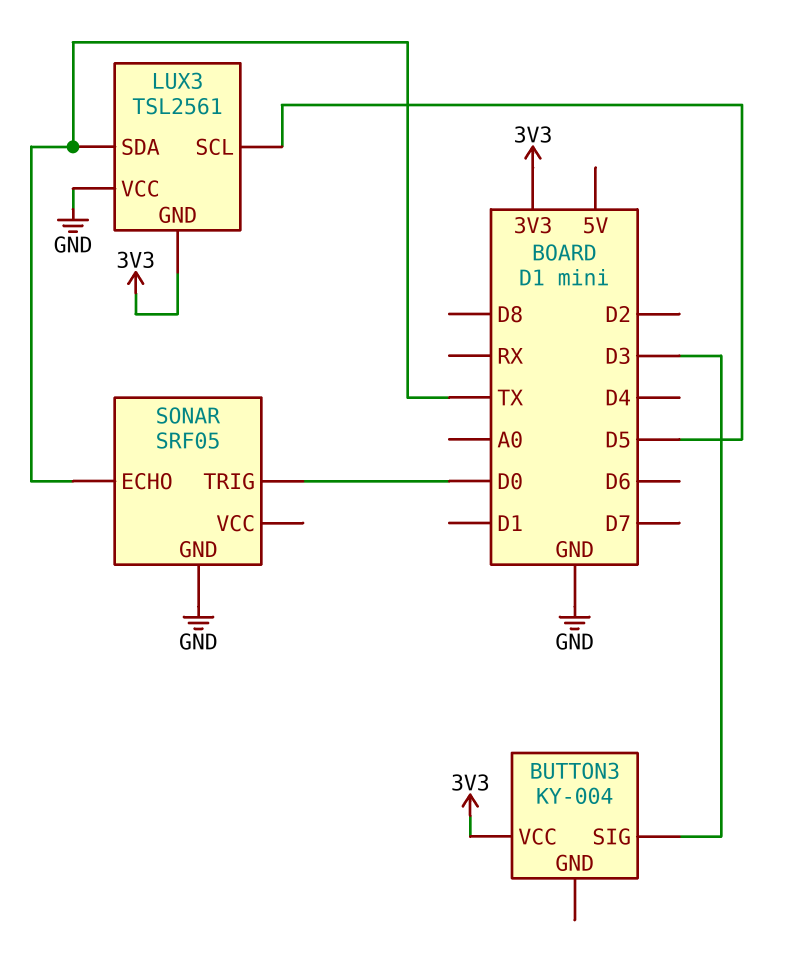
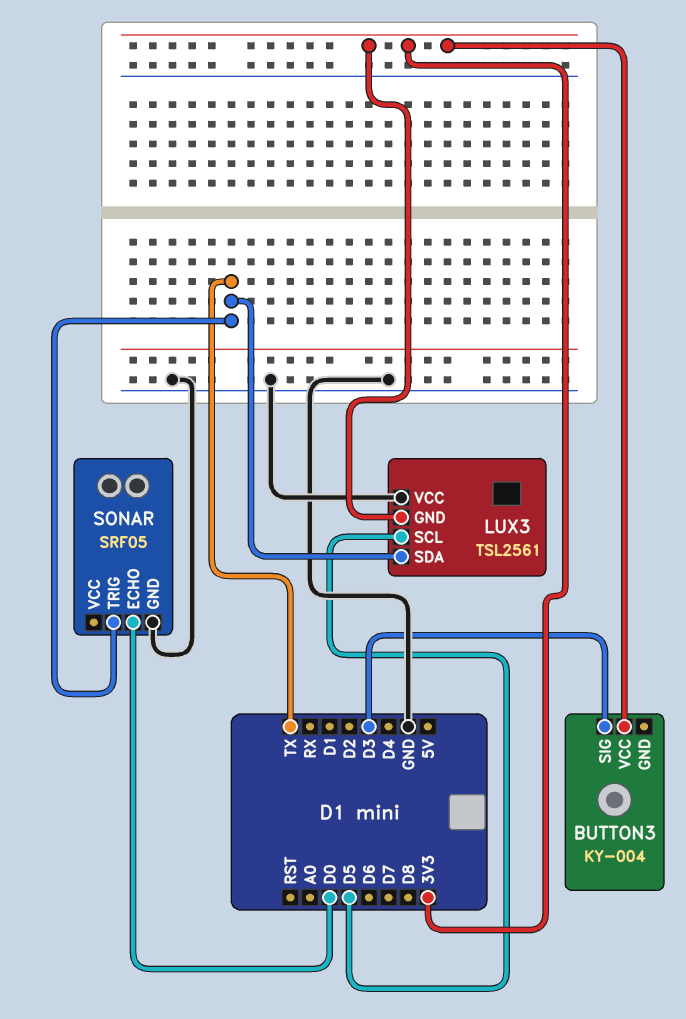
SONAR pin ECHO: TX -> D0
SONAR pin TRIG: D0 -> TX

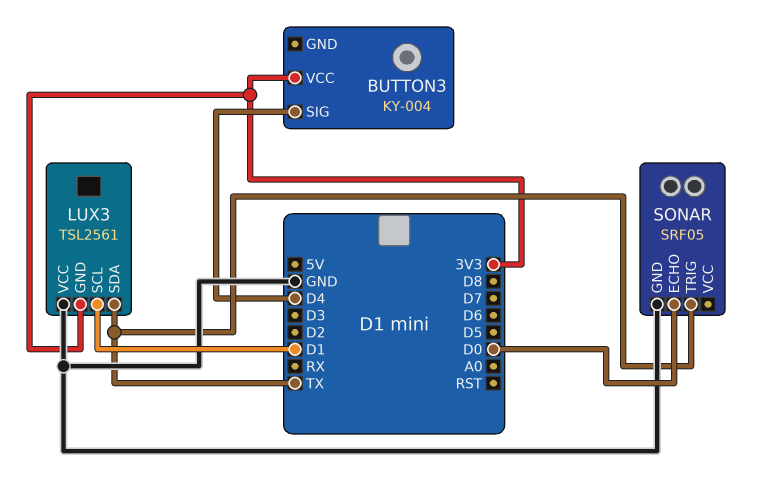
BUTTON3 pin SIG: D3 -> D4
LUX3 pin SCL: D5 -> D1

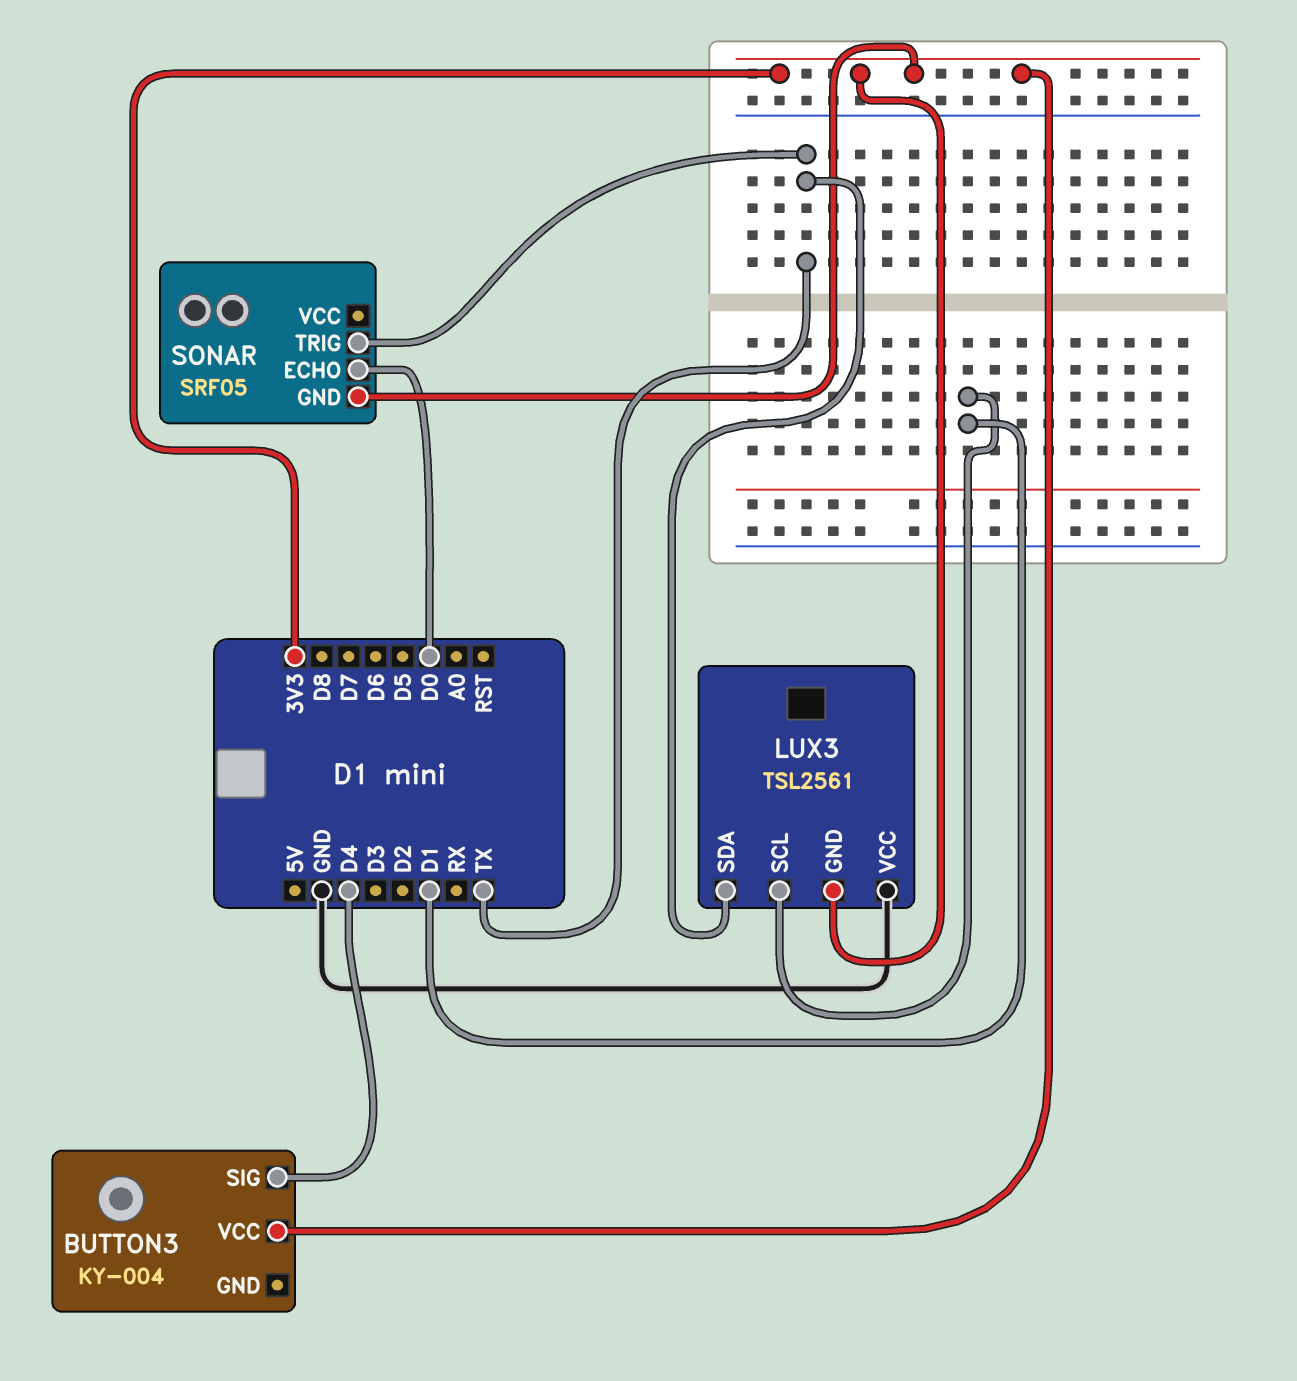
SONAR pin GND: GND -> 3V3

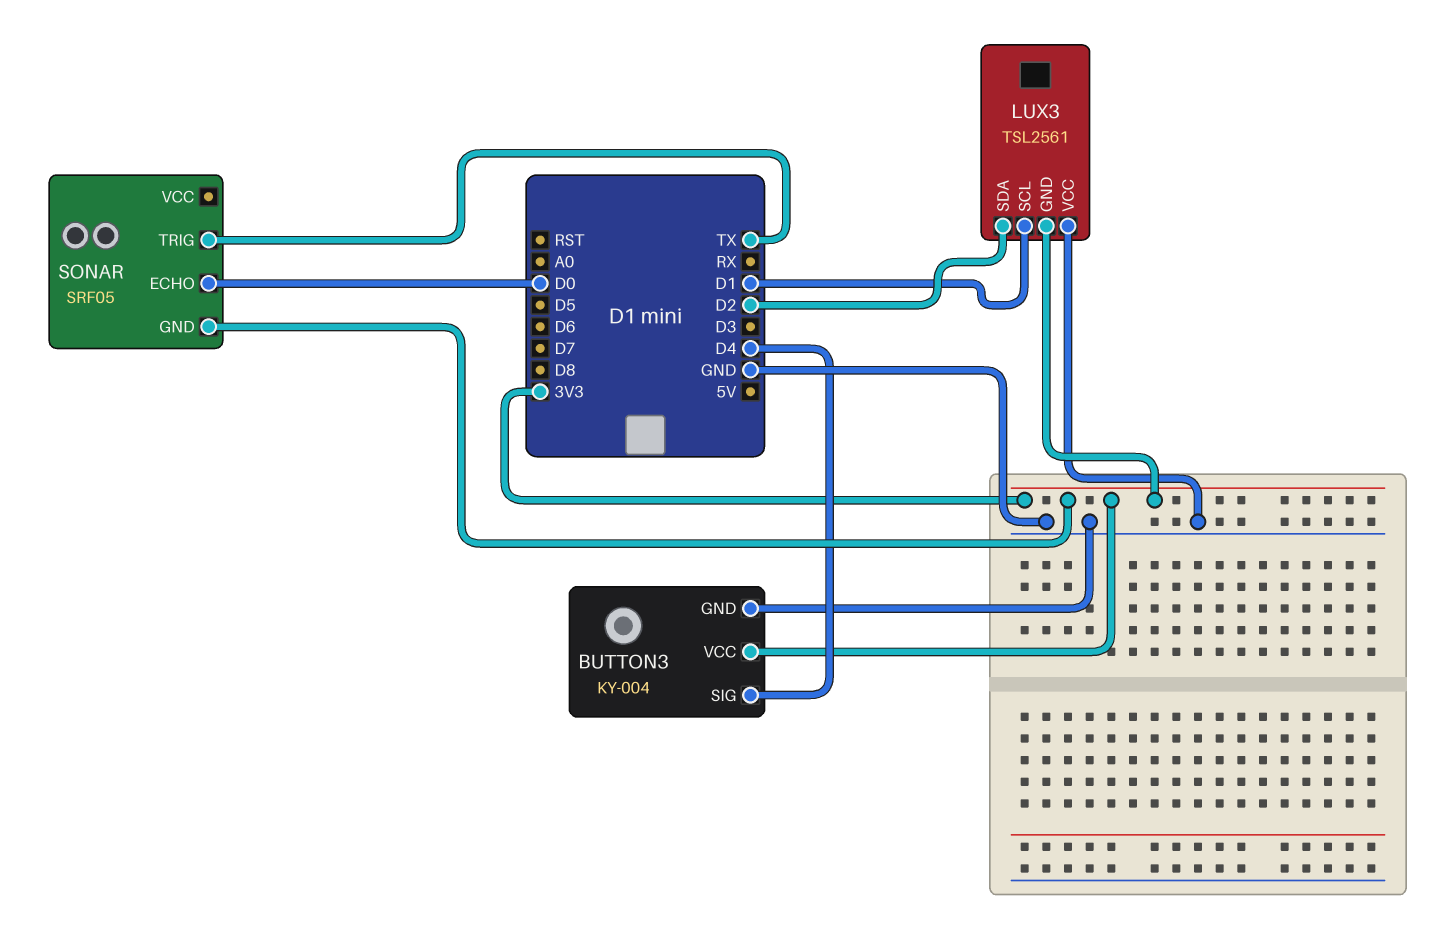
BUTTON3 pin GND: none -> GND
LUX3 pin SDA: TX -> D2

